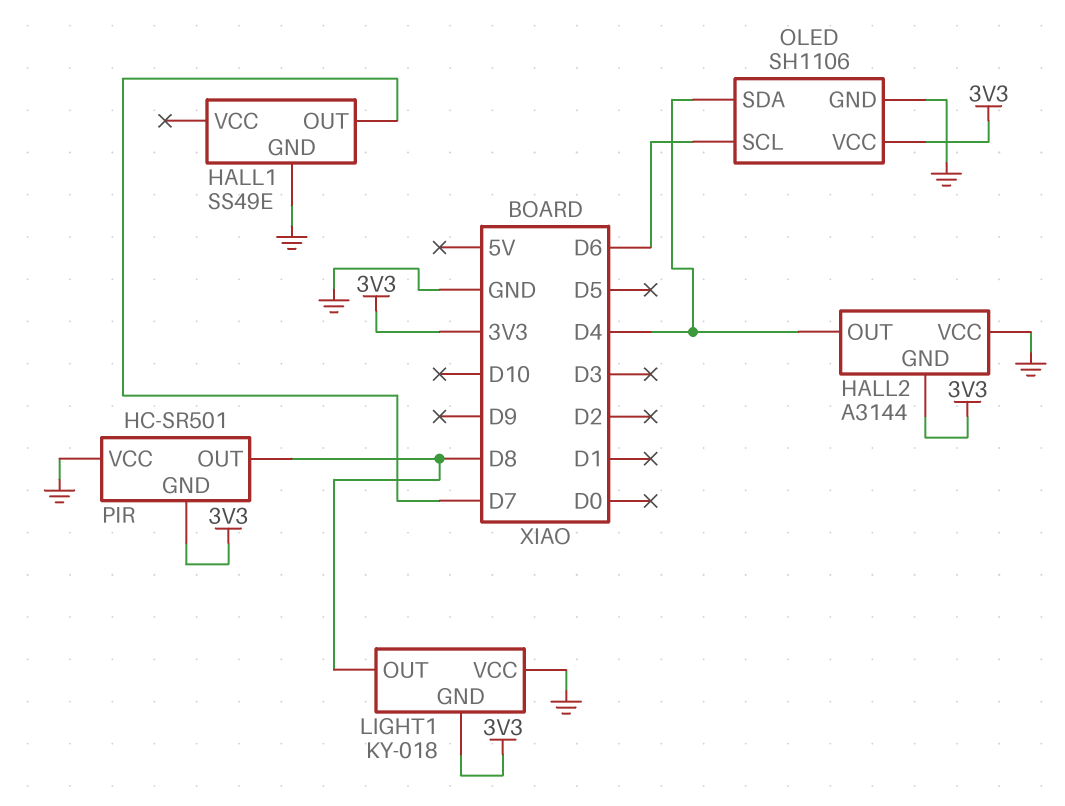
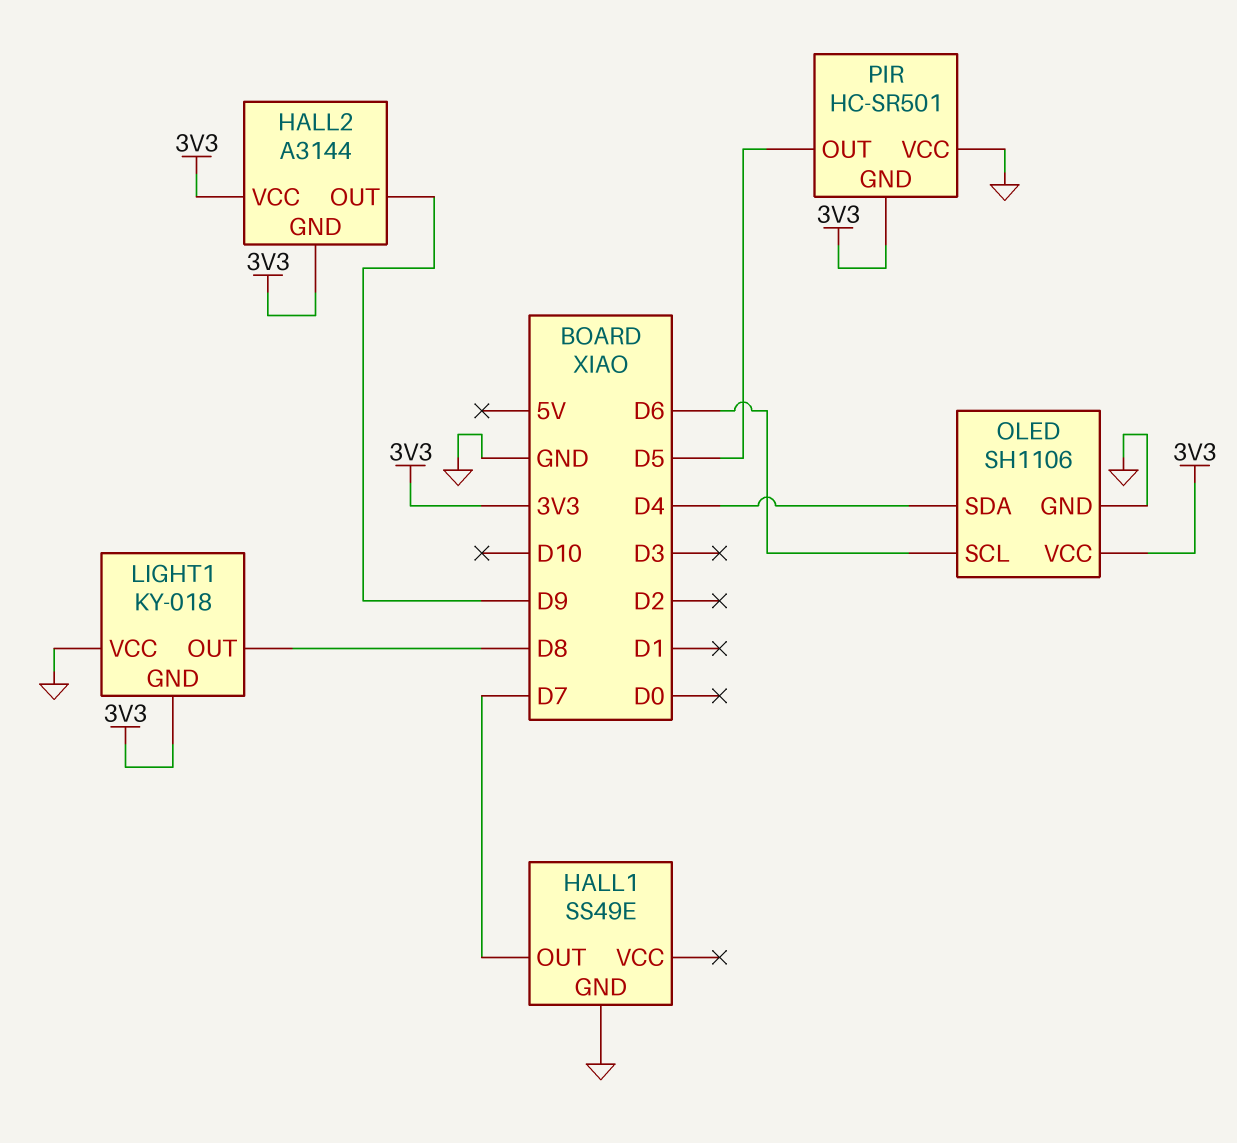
HALL2 pin OUT: D4 -> D9
HALL2 pin VCC: GND -> 3V3
PIR pin OUT: D8 -> D5

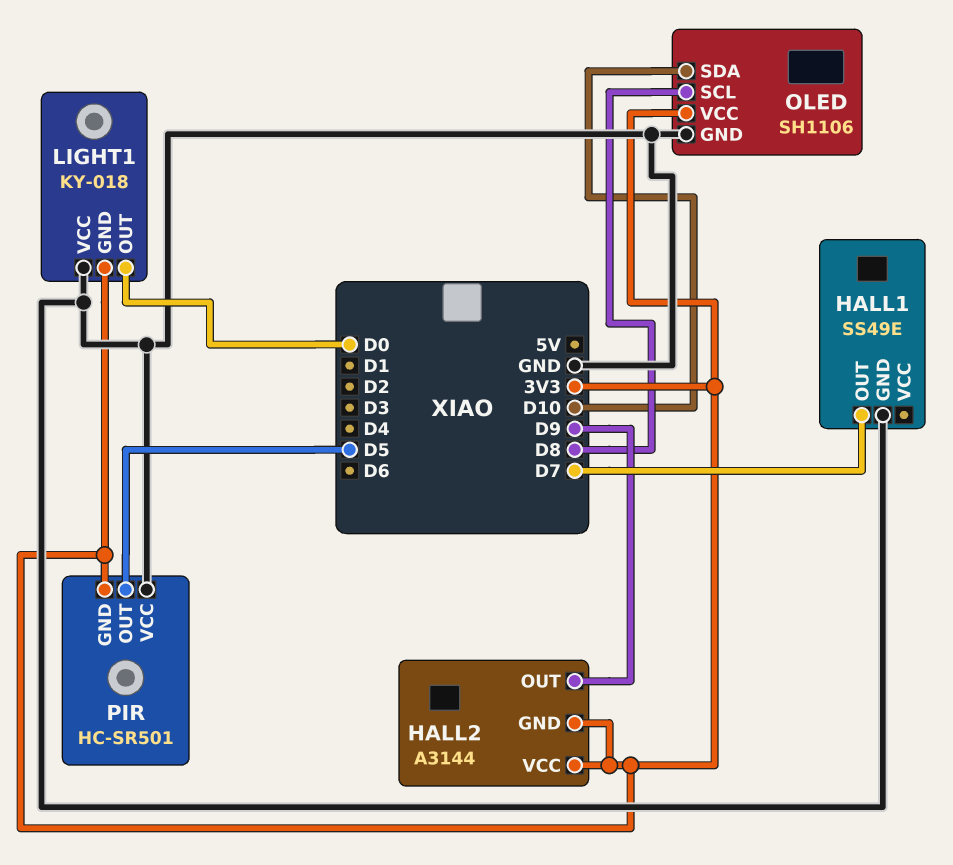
LIGHT1 pin OUT: D8 -> D0
OLED pin SCL: D6 -> D8
OLED pin SDA: D4 -> D10

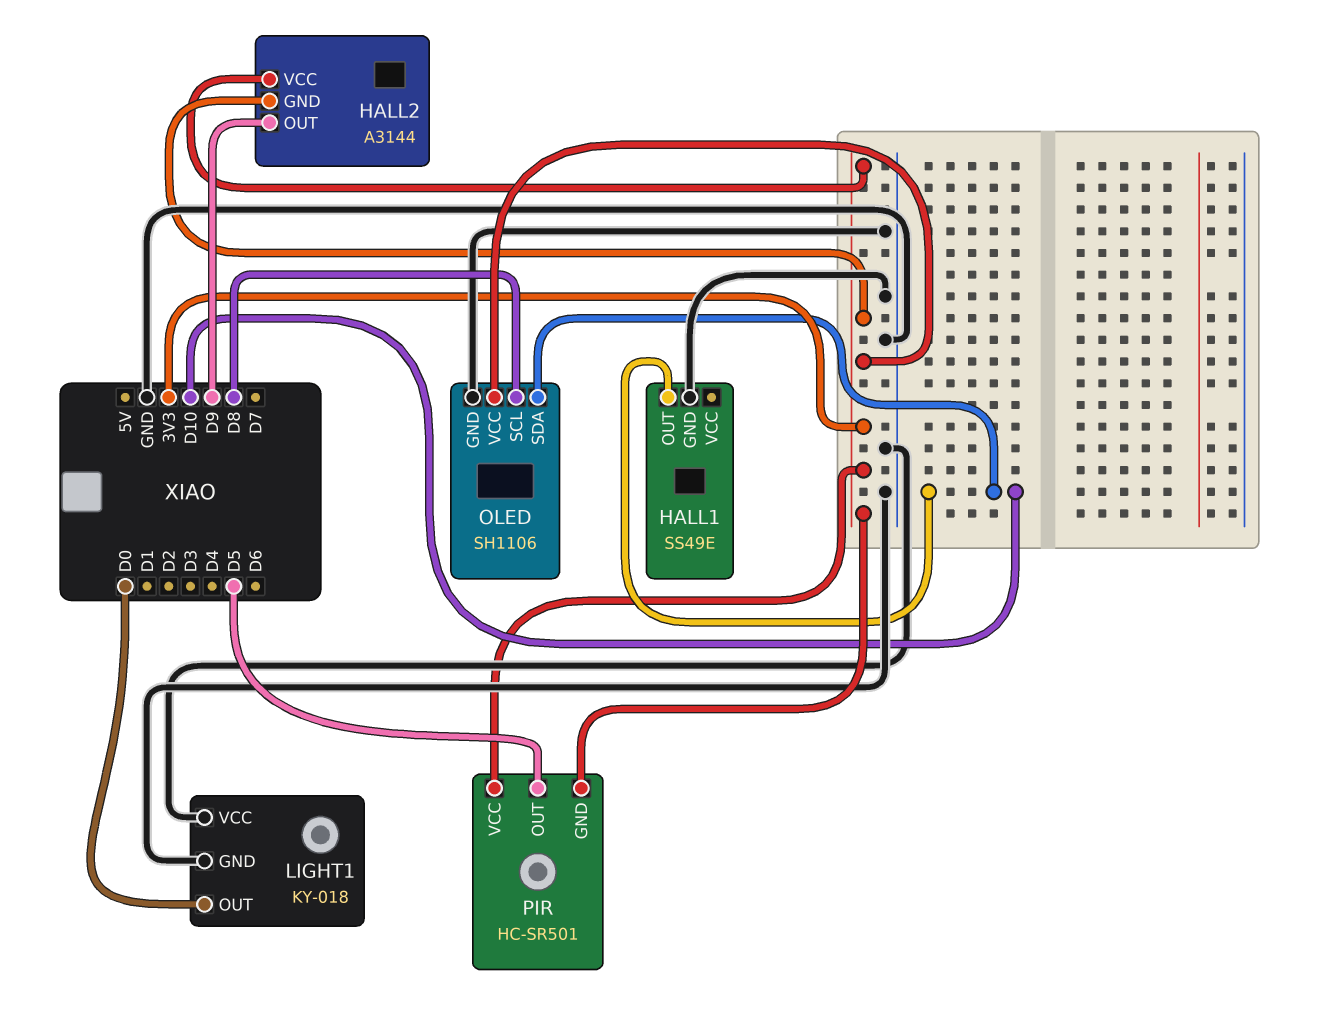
HALL1 pin OUT: D7 -> D10
LIGHT1 pin GND: 3V3 -> GND
PIR pin VCC: GND -> 3V3

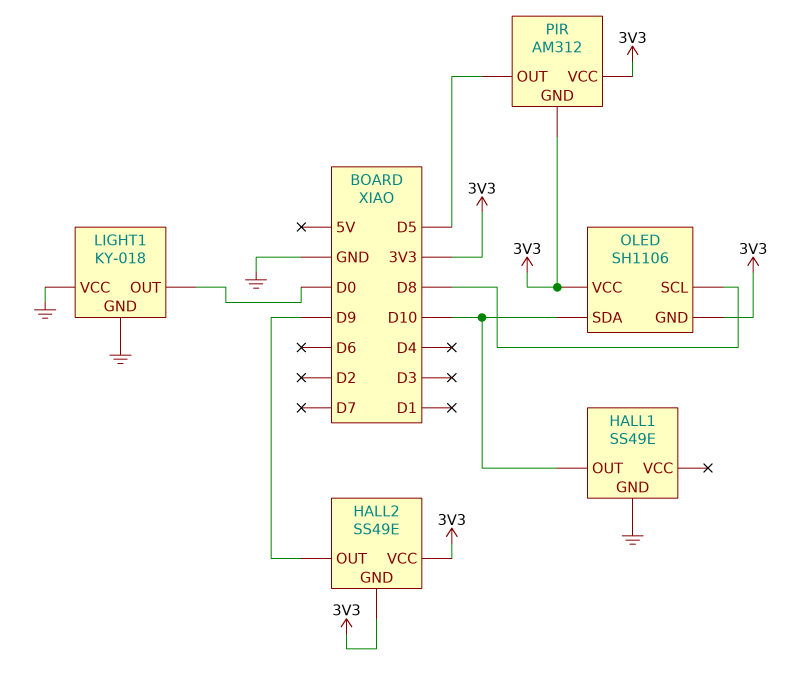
HALL2: A3144 -> SS49E
OLED pin GND: GND -> 3V3
PIR: HC-SR501 -> AM312

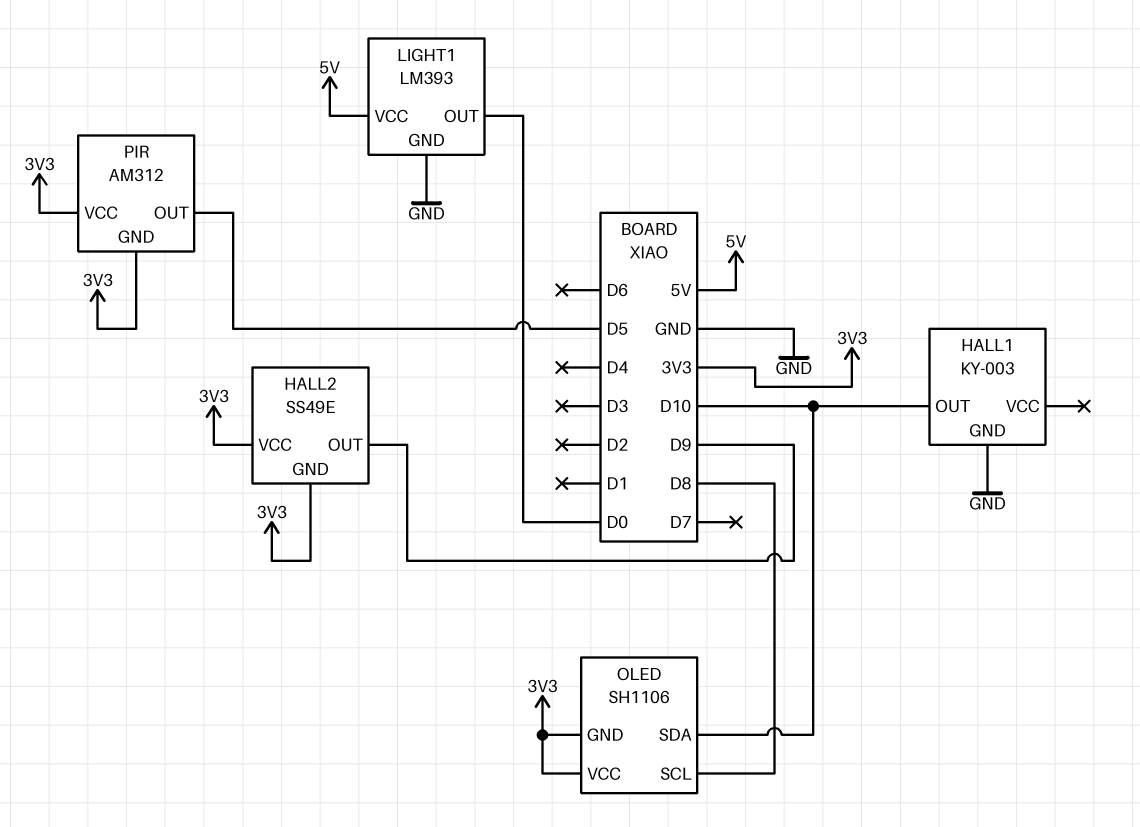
HALL1: SS49E -> KY-003
LIGHT1: KY-018 -> LM393
LIGHT1 pin VCC: GND -> 5V

